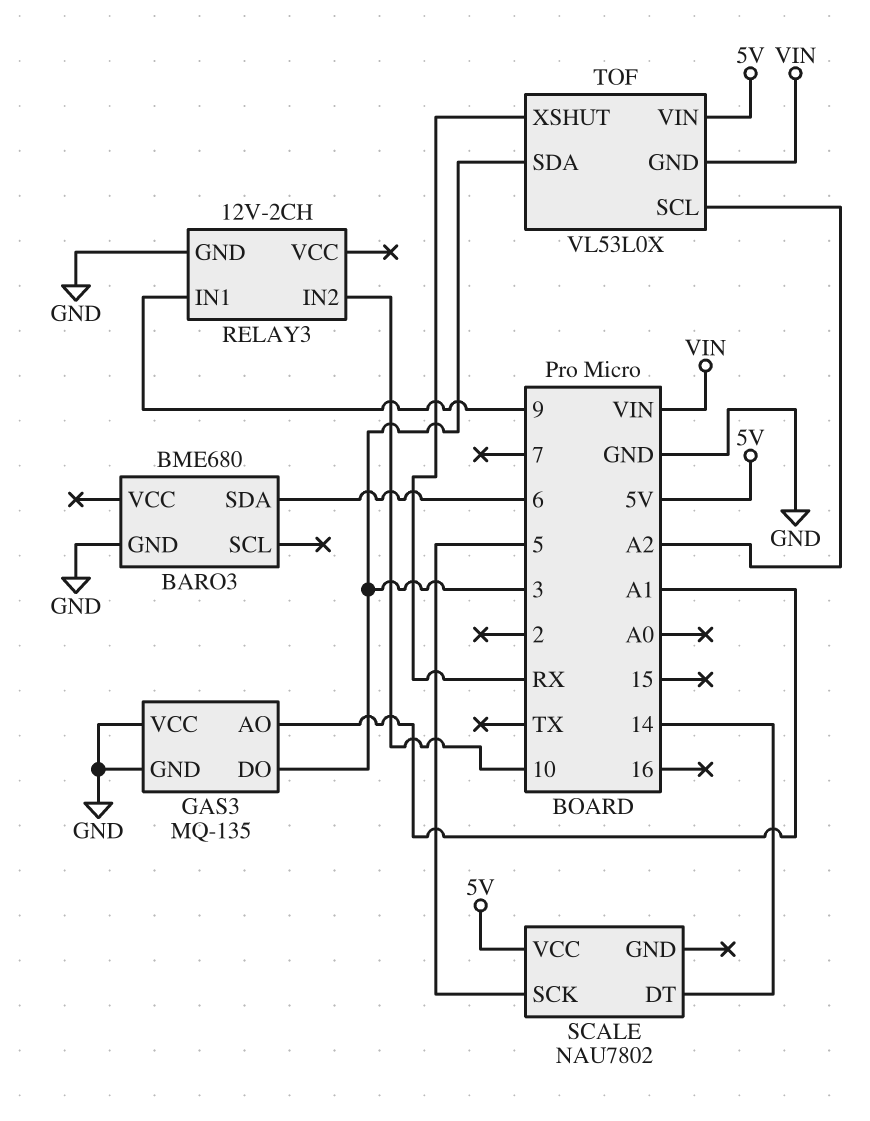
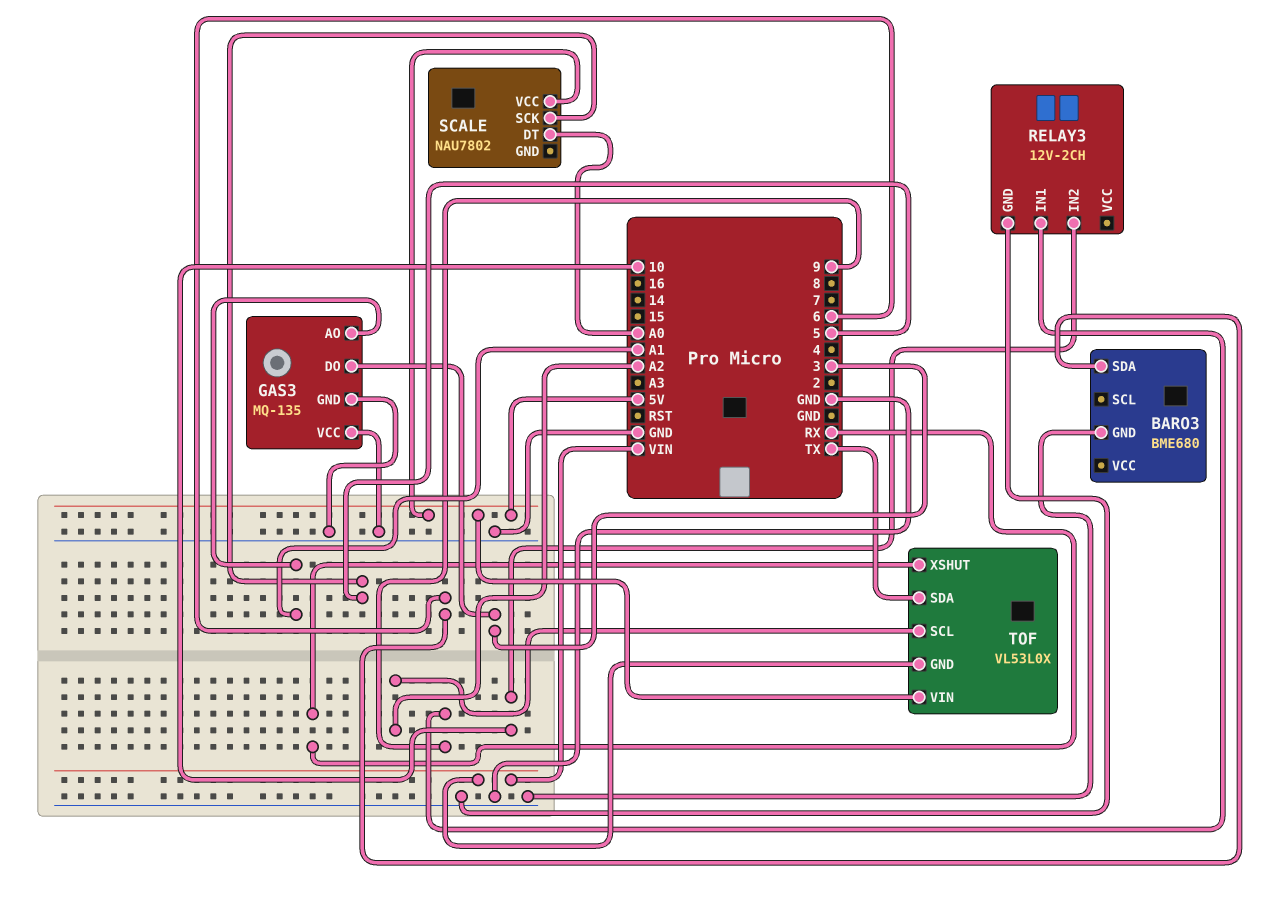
SCALE pin DT: 14 -> A0
TOF pin SDA: 3 -> TX

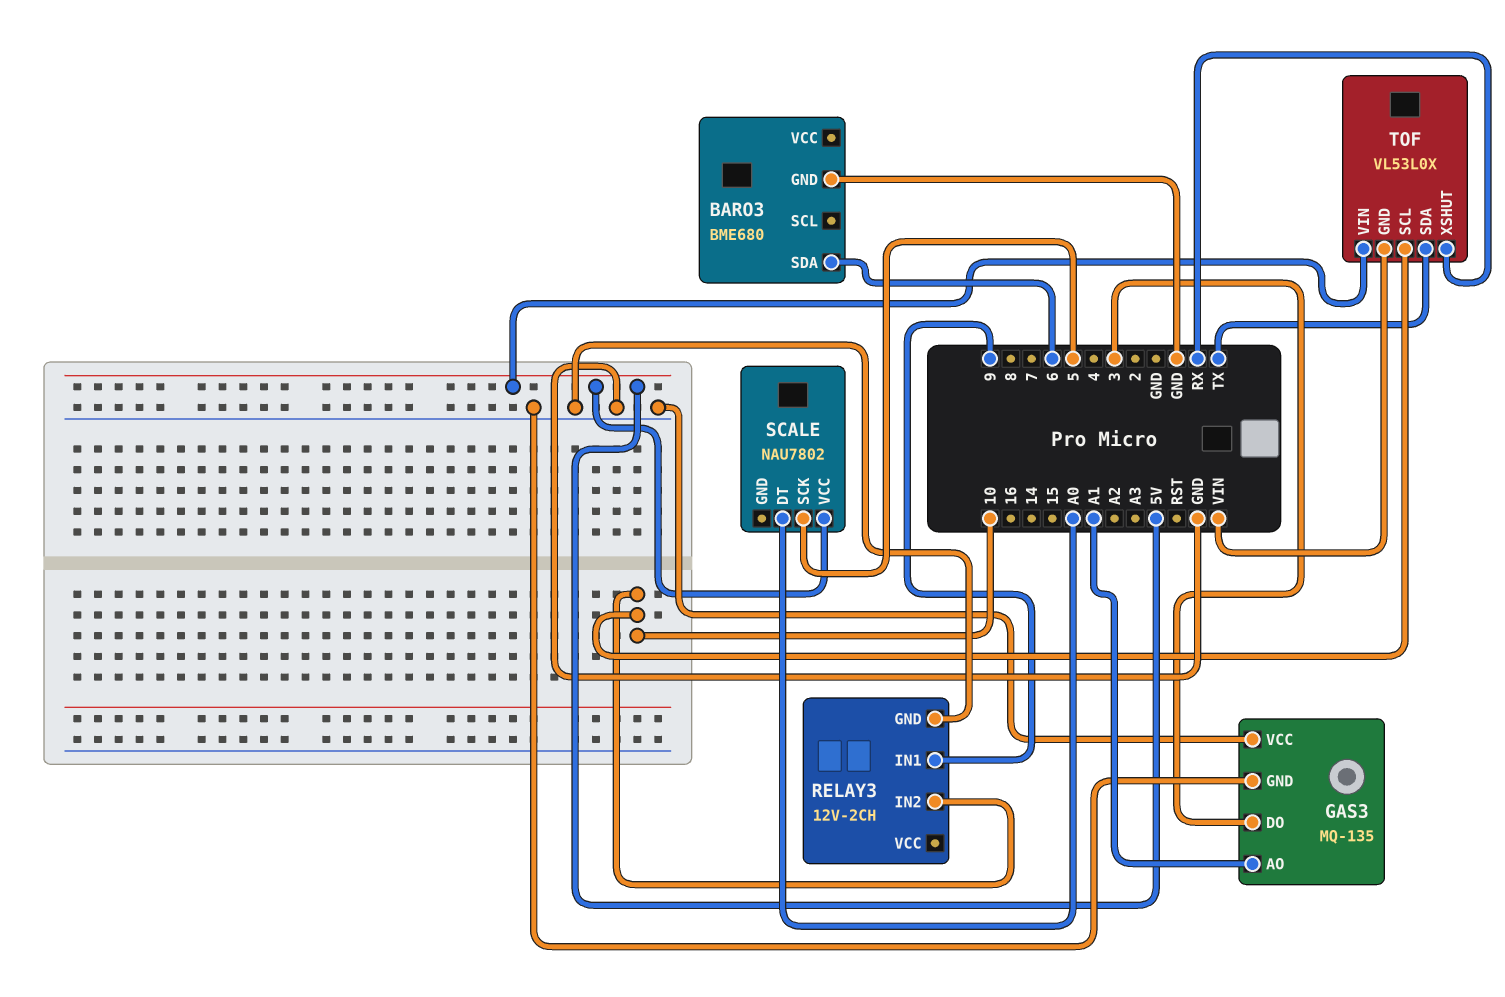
TOF pin SCL: A2 -> 10

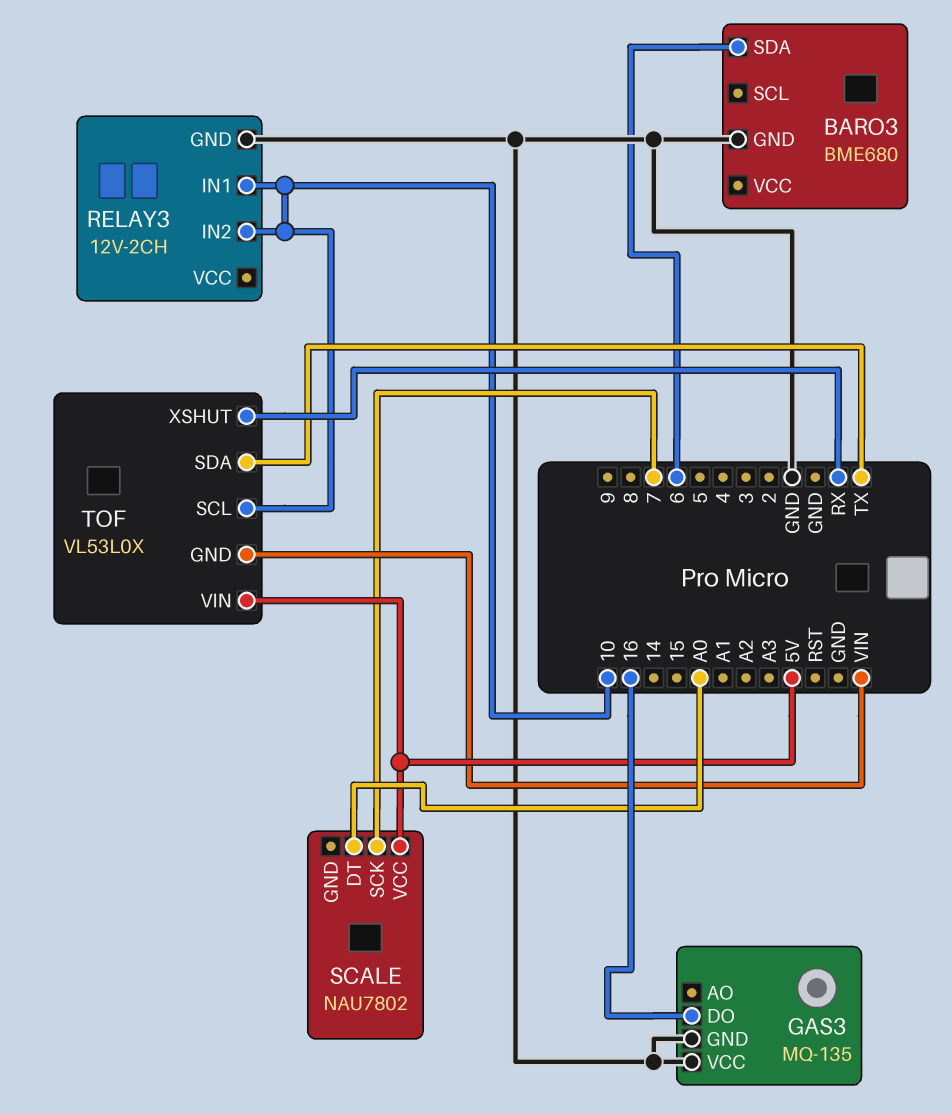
GAS3 pin AO: A1 -> none
GAS3 pin DO: 3 -> 16
RELAY3 pin IN1: 9 -> 10
SCALE pin SCK: 5 -> 7

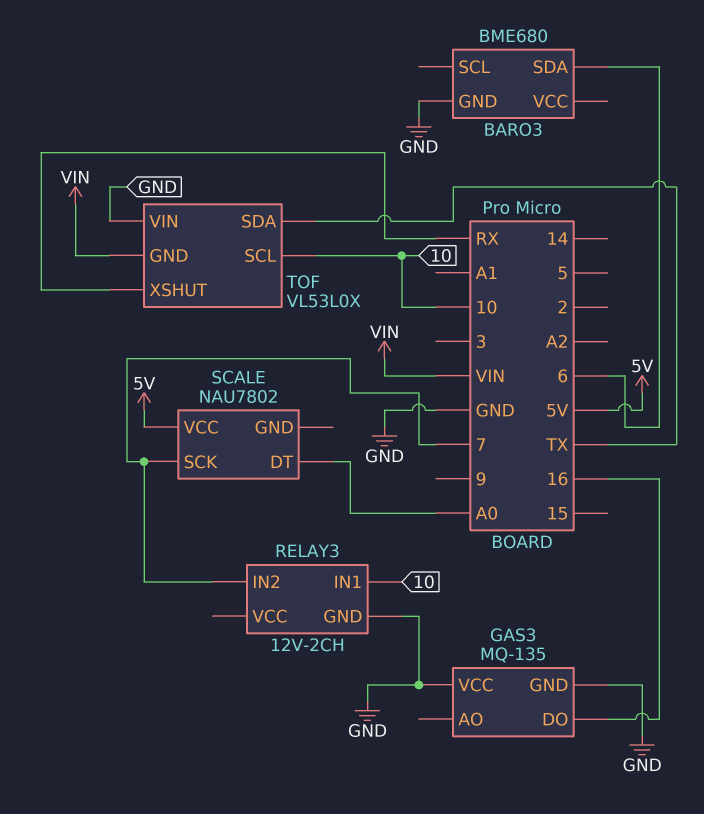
RELAY3 pin IN2: 10 -> 7
TOF pin VIN: 5V -> GND

